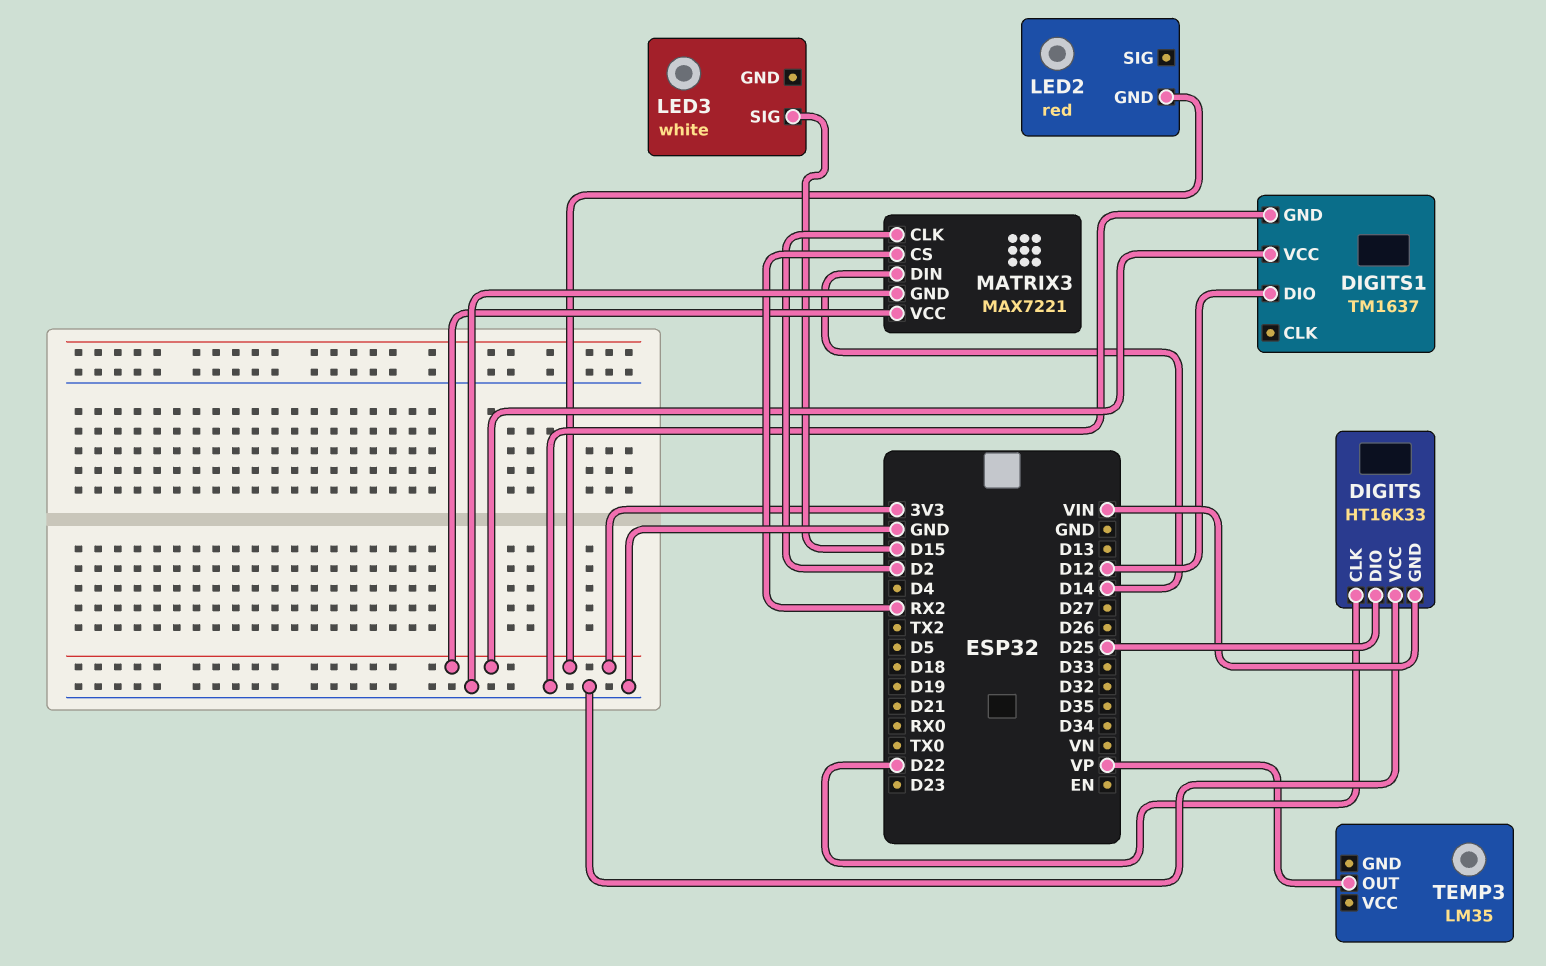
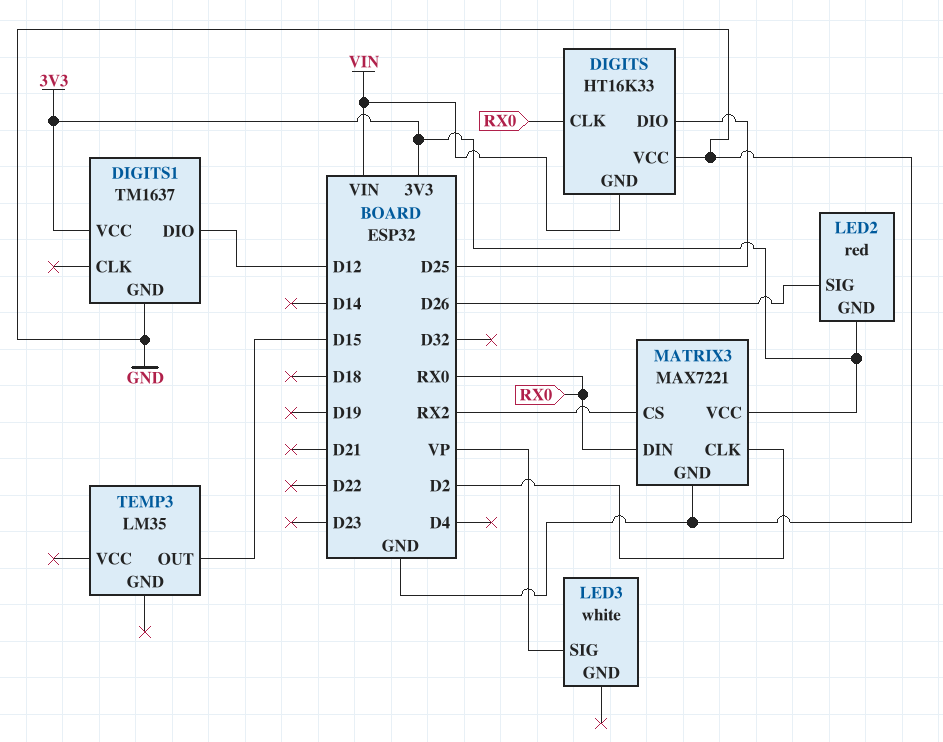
DIGITS pin CLK: D22 -> RX0
LED2 pin SIG: none -> D26
LED3 pin SIG: D15 -> VP
MATRIX3 pin DIN: D14 -> RX0
TEMP3 pin OUT: VP -> D15

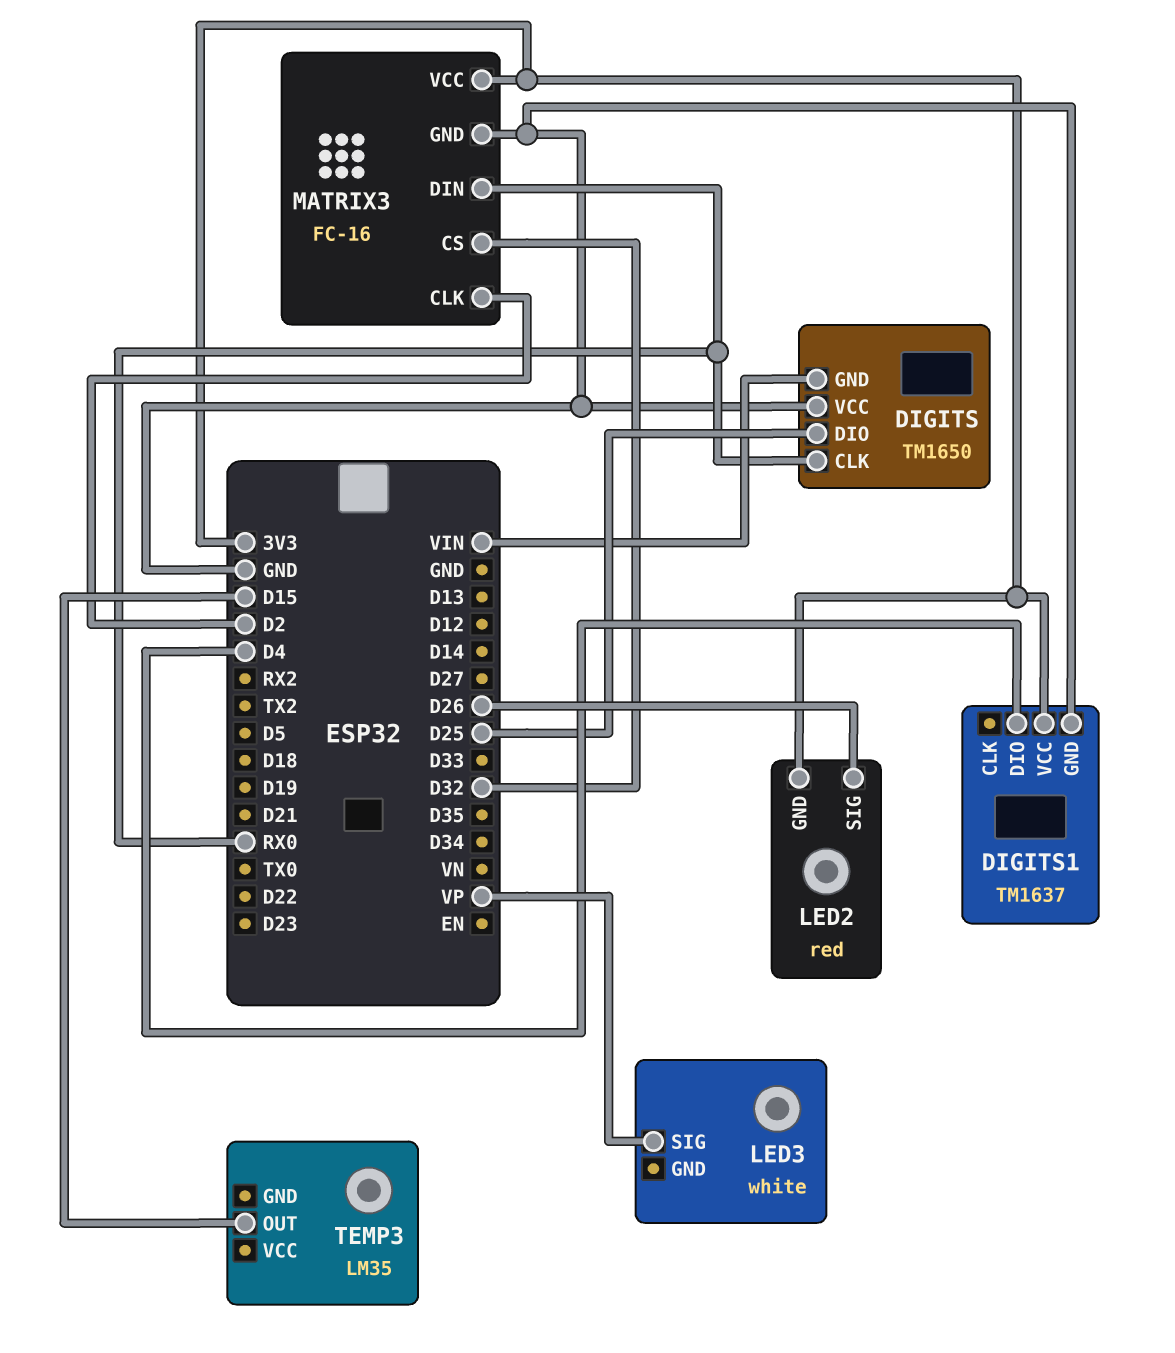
DIGITS: HT16K33 -> TM1650
DIGITS1 pin DIO: D12 -> D4
MATRIX3: MAX7221 -> FC-16
MATRIX3 pin CS: RX2 -> D32

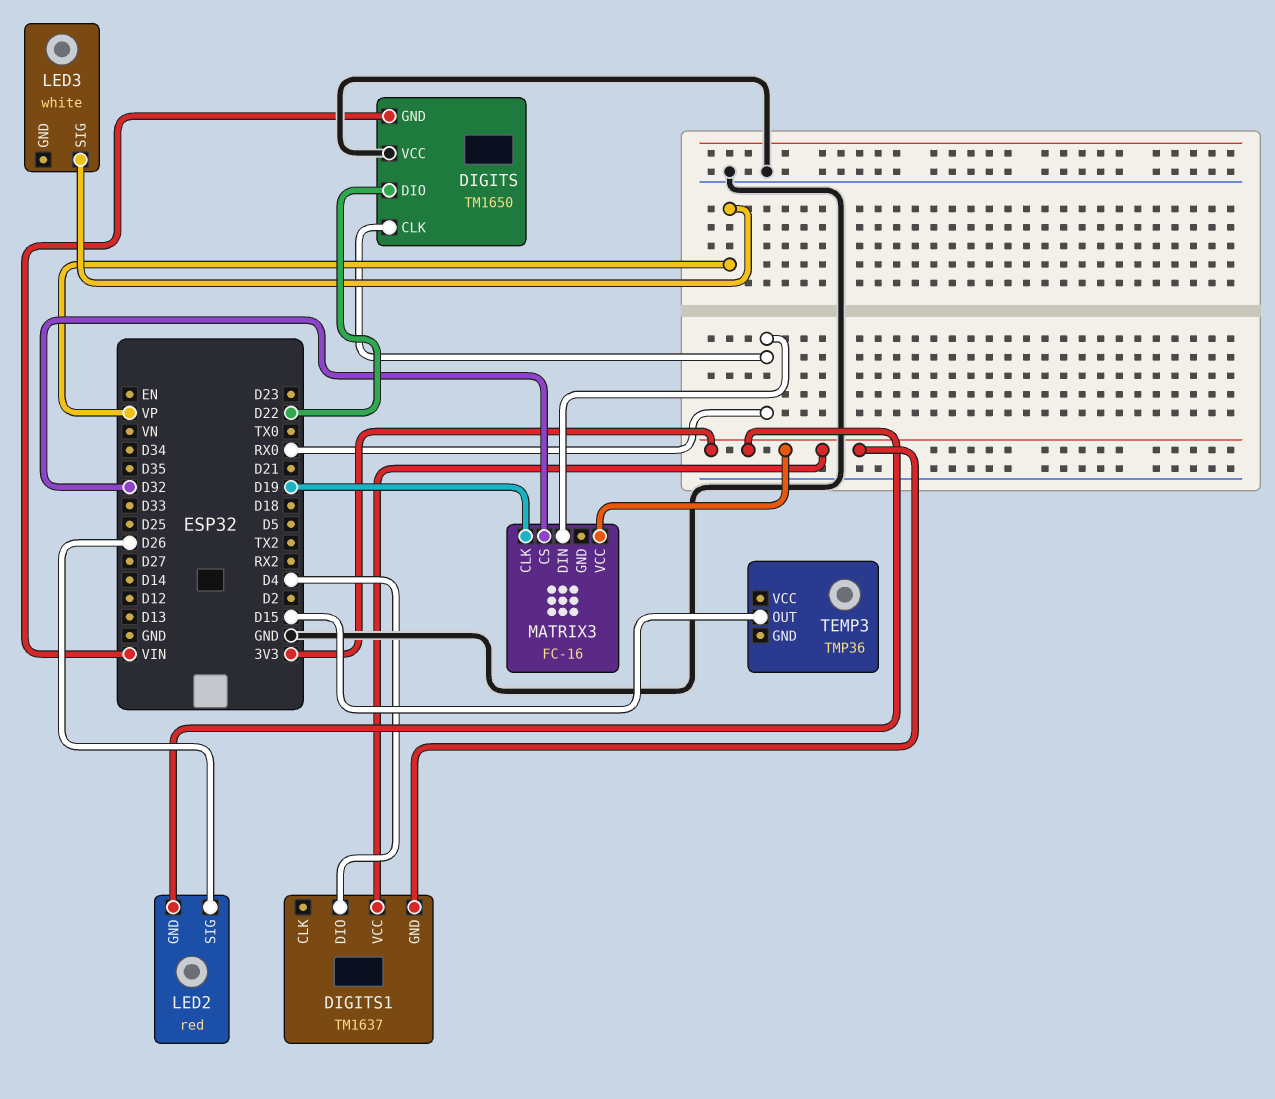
DIGITS pin DIO: D25 -> D22
DIGITS1 pin GND: GND -> 3V3
MATRIX3 pin CLK: D2 -> D19
MATRIX3 pin GND: GND -> none
TEMP3: LM35 -> TMP36

